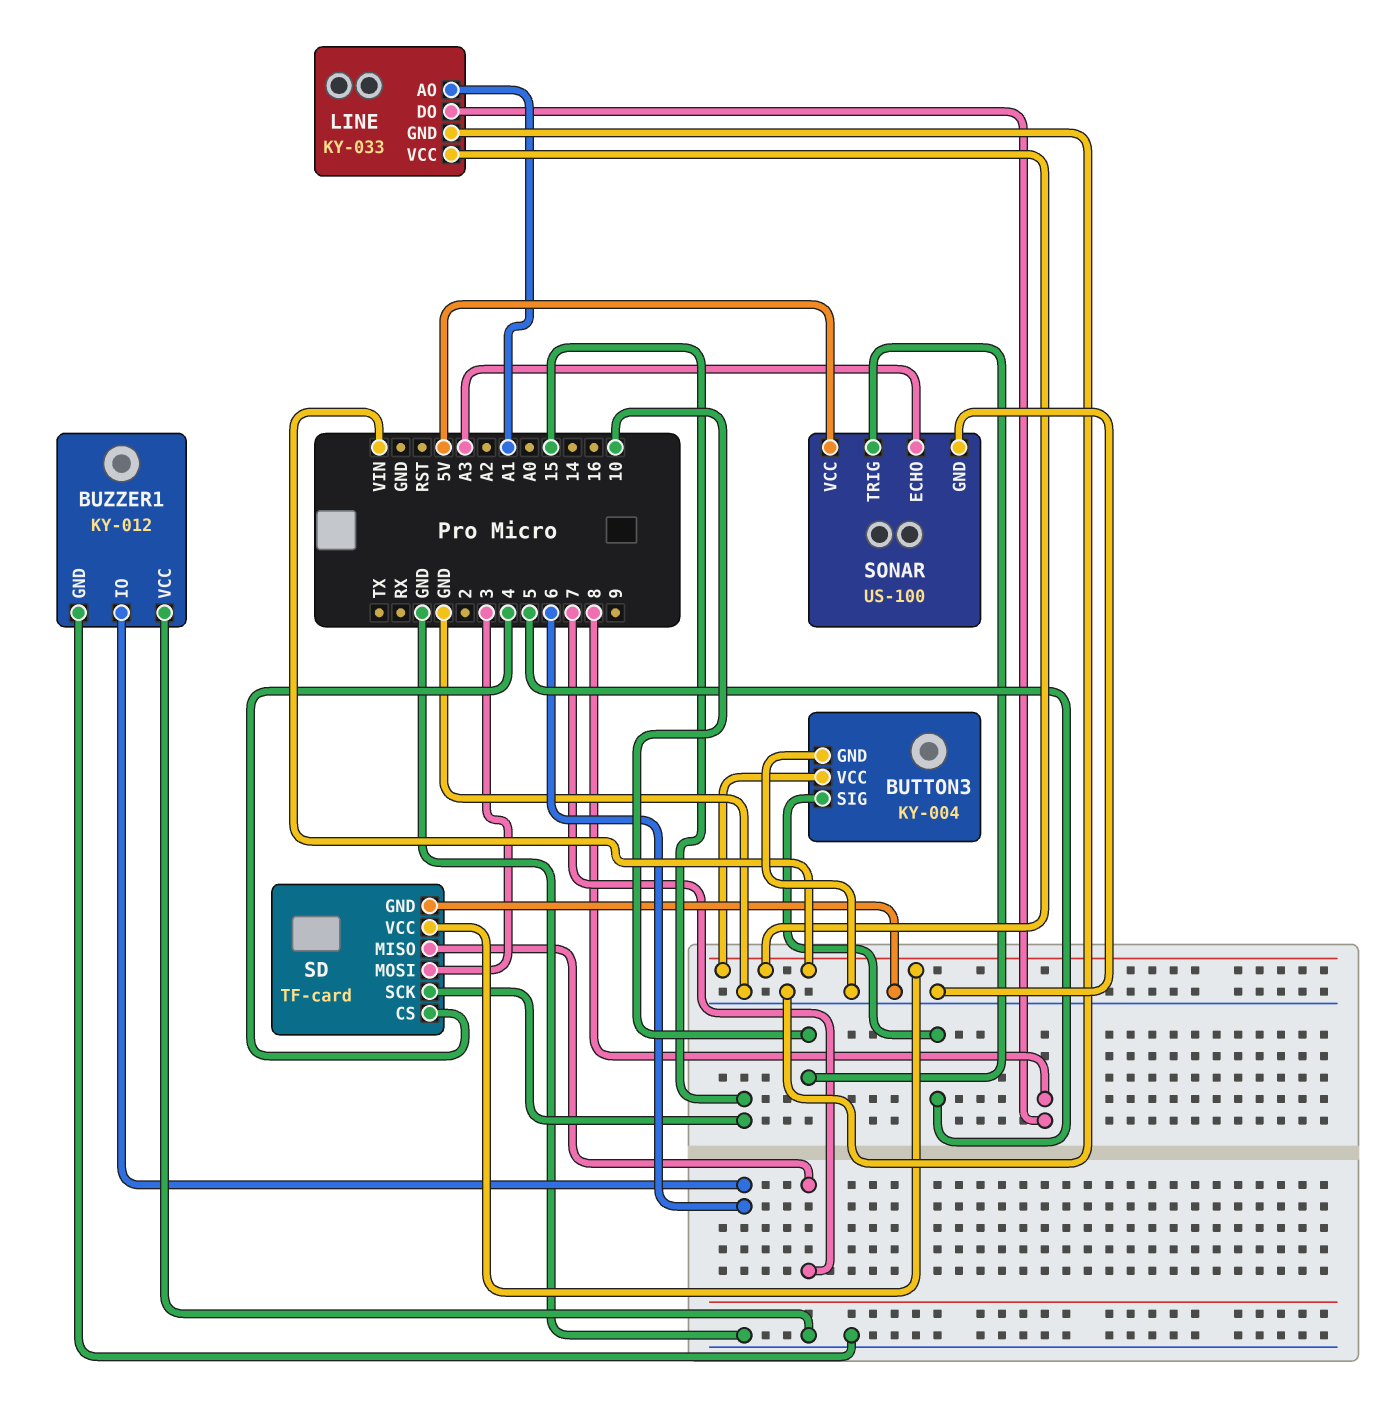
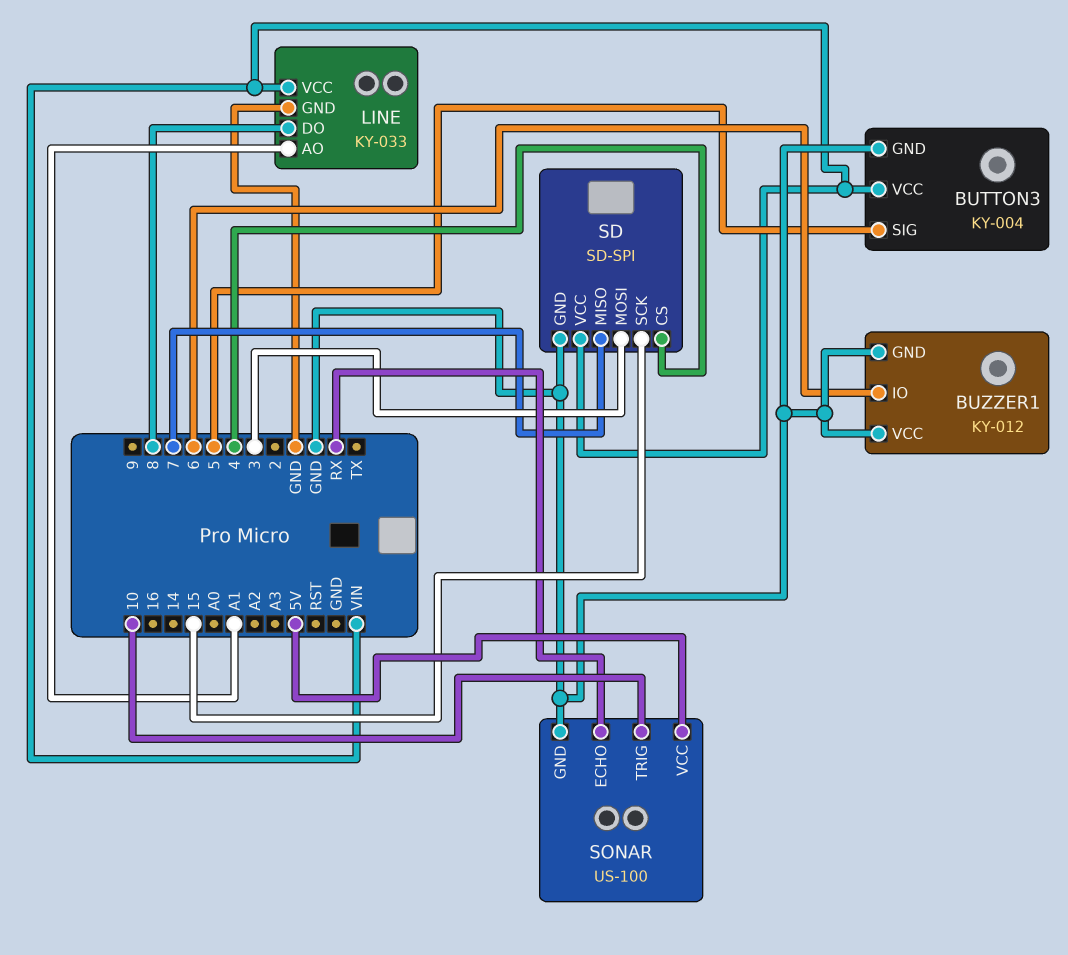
SD: TF-card -> SD-SPI
SONAR pin ECHO: A3 -> RX

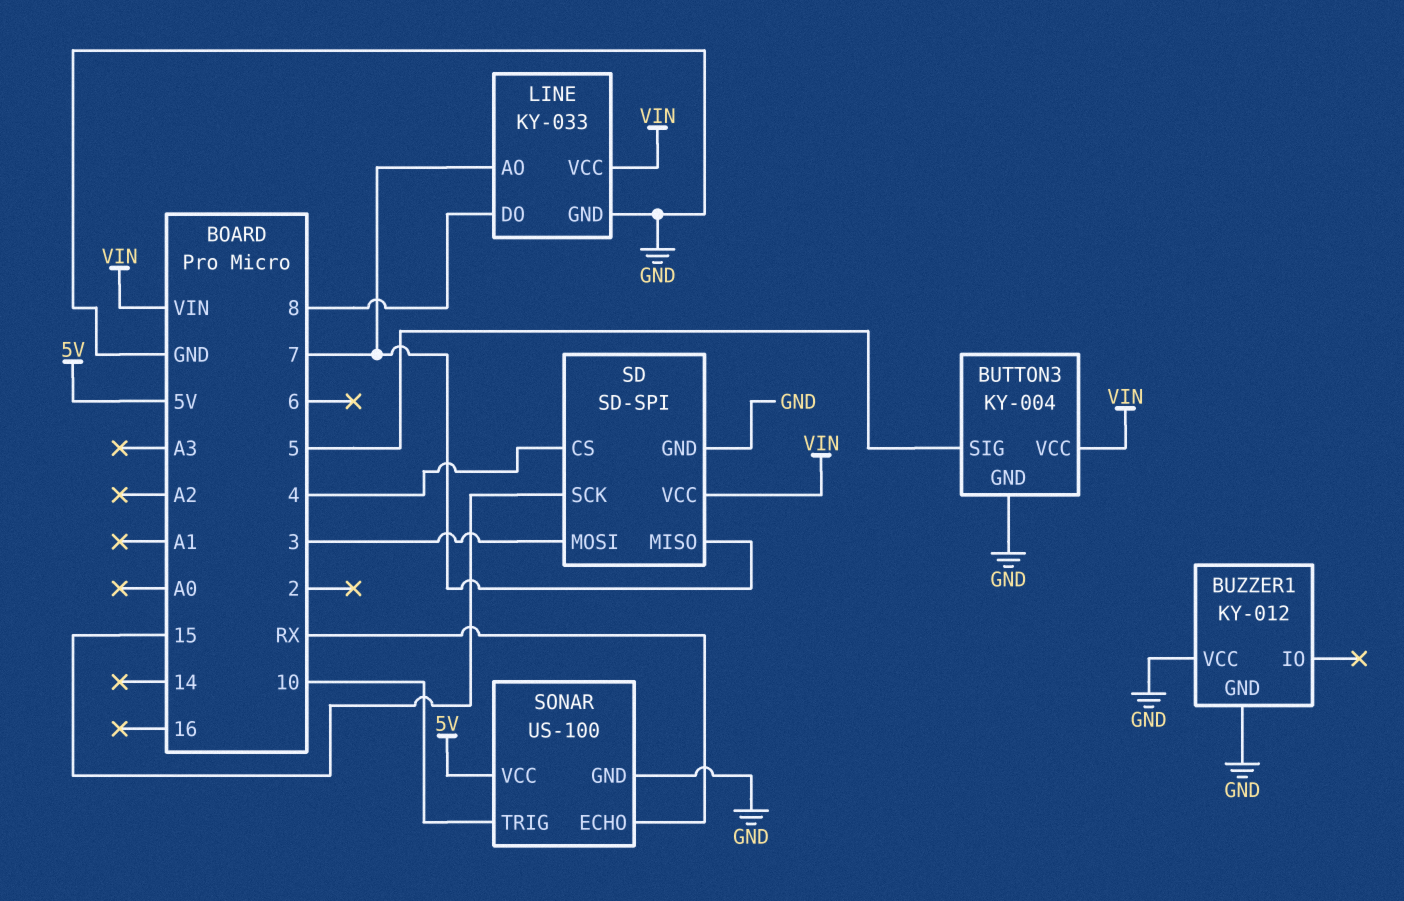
BUZZER1 pin IO: 6 -> none
LINE pin AO: A1 -> 7

